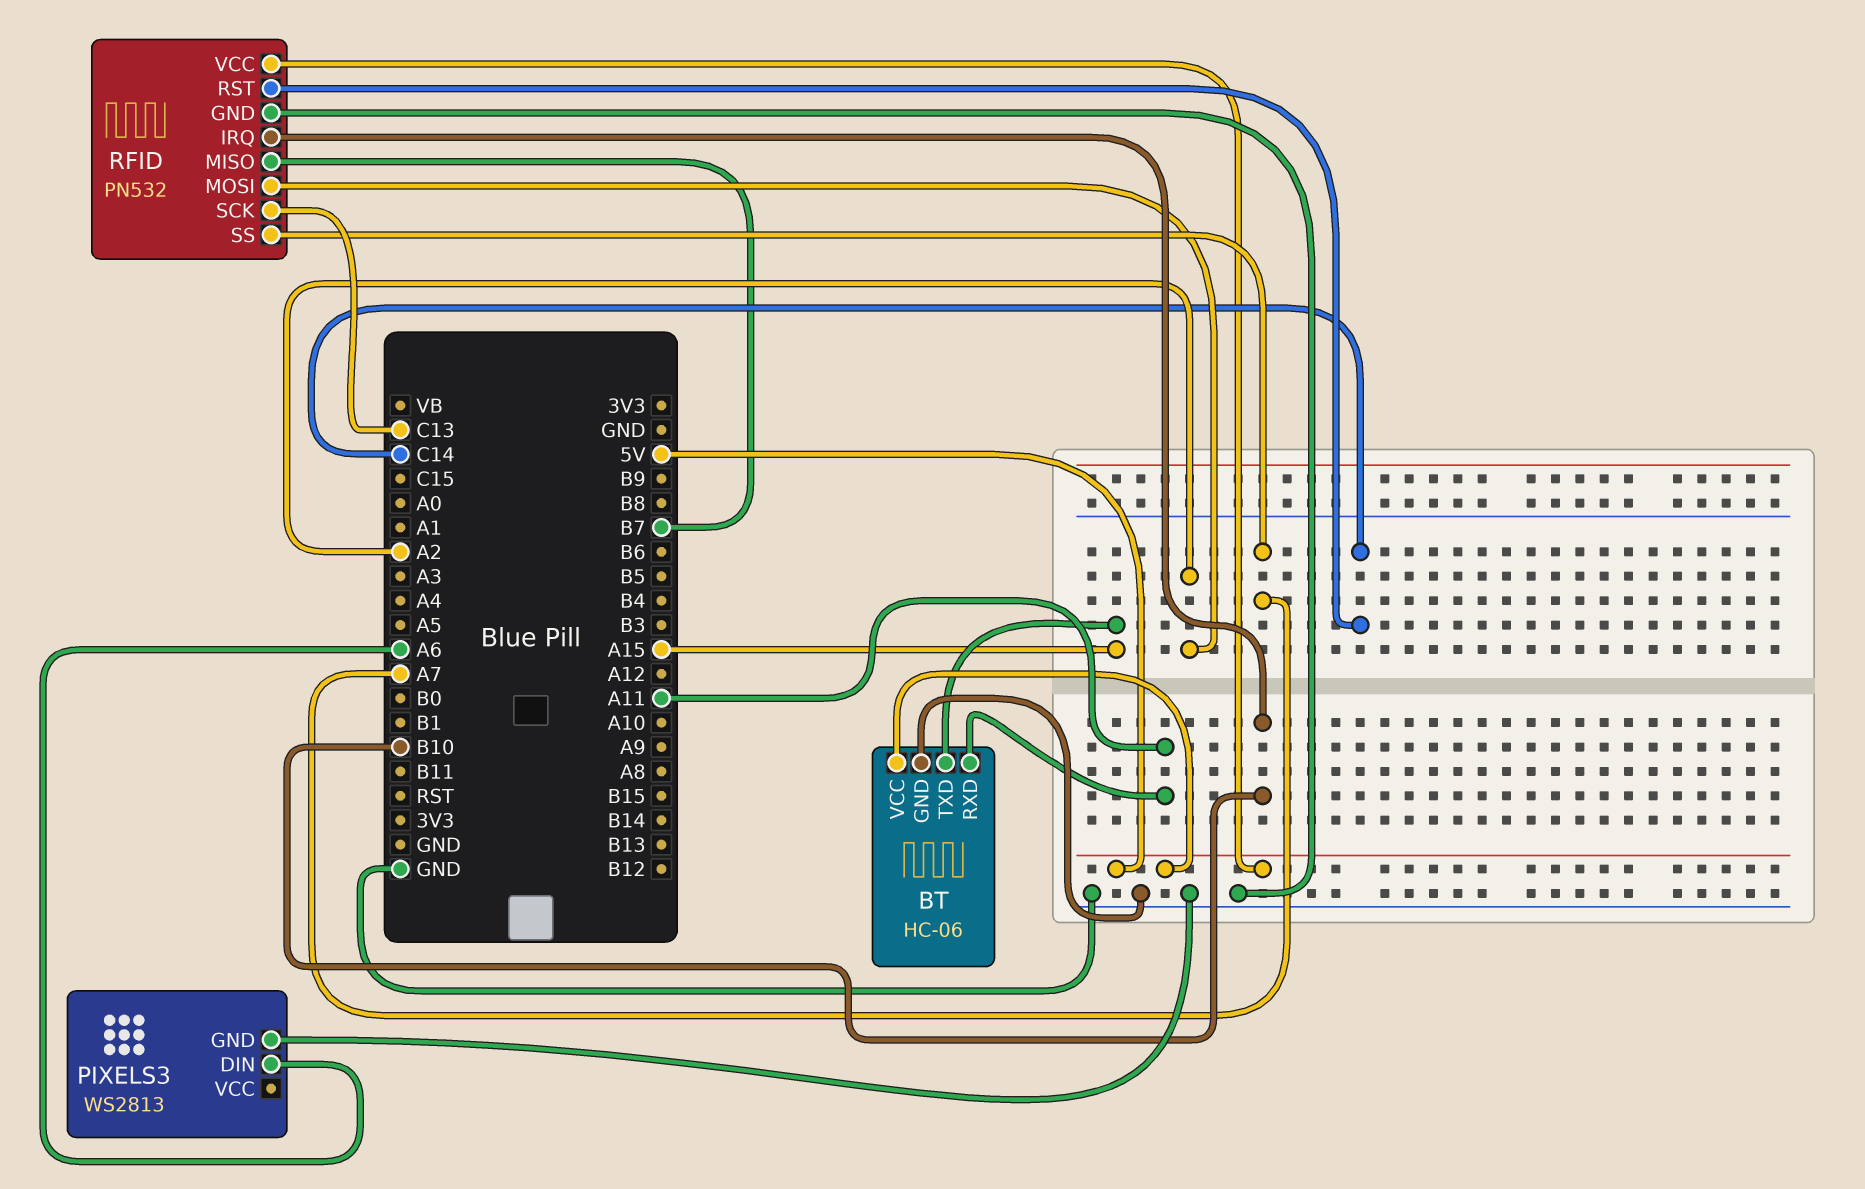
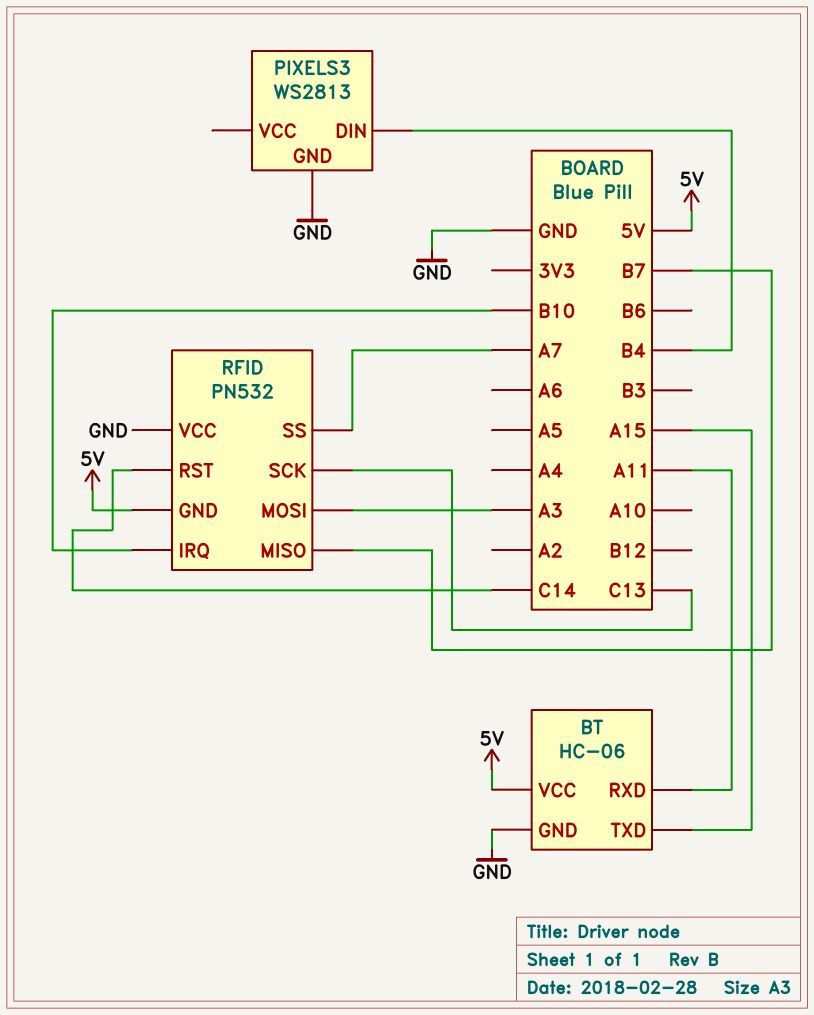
PIXELS3 pin DIN: A6 -> B4
RFID pin GND: GND -> 5V
RFID pin MOSI: A2 -> A3
RFID pin VCC: 5V -> GND

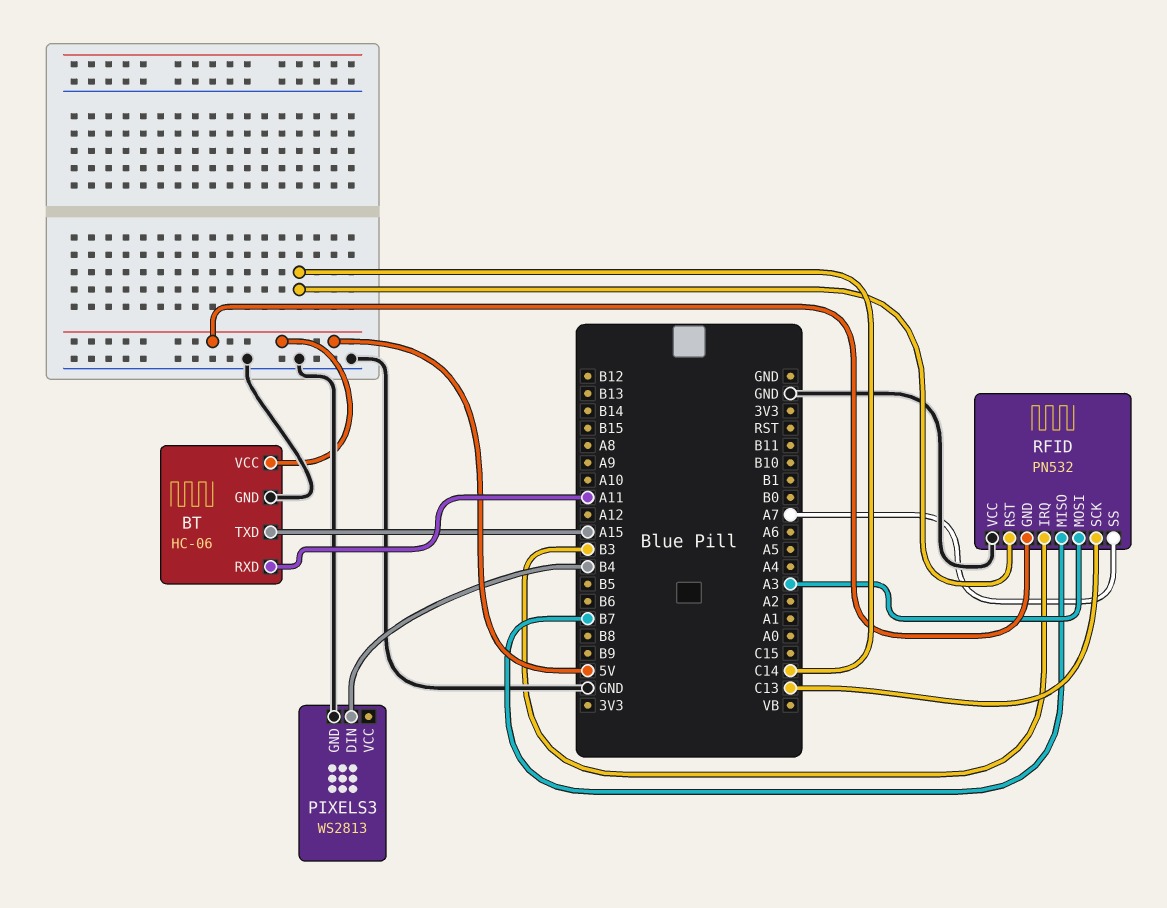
RFID pin IRQ: B10 -> B3

